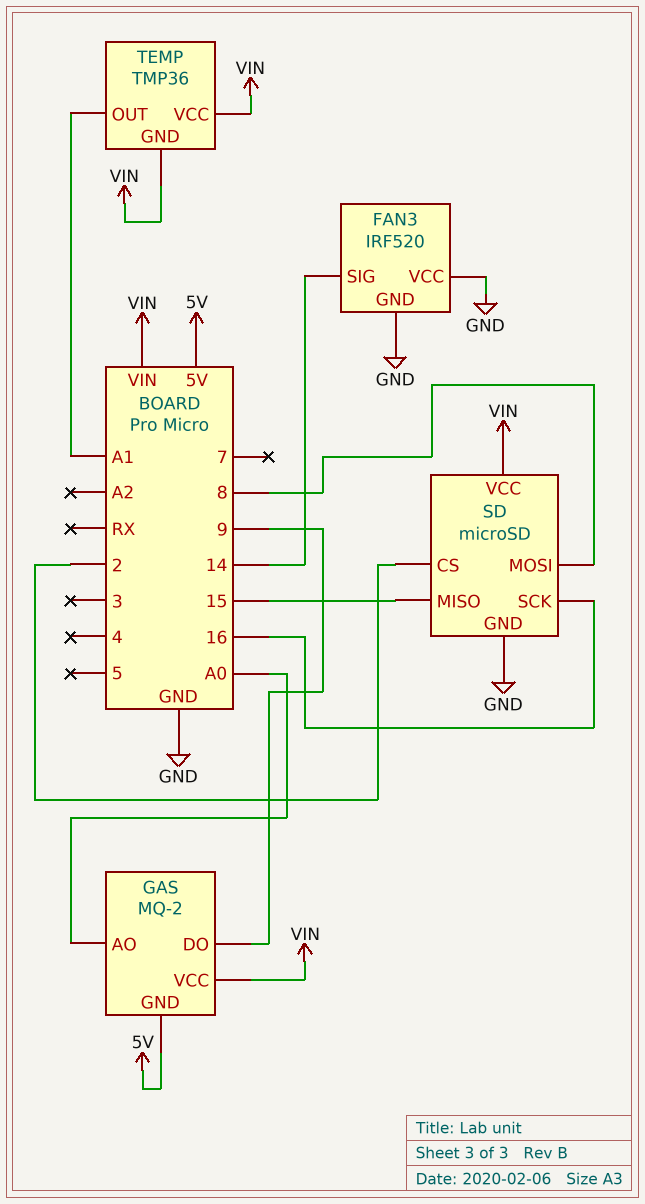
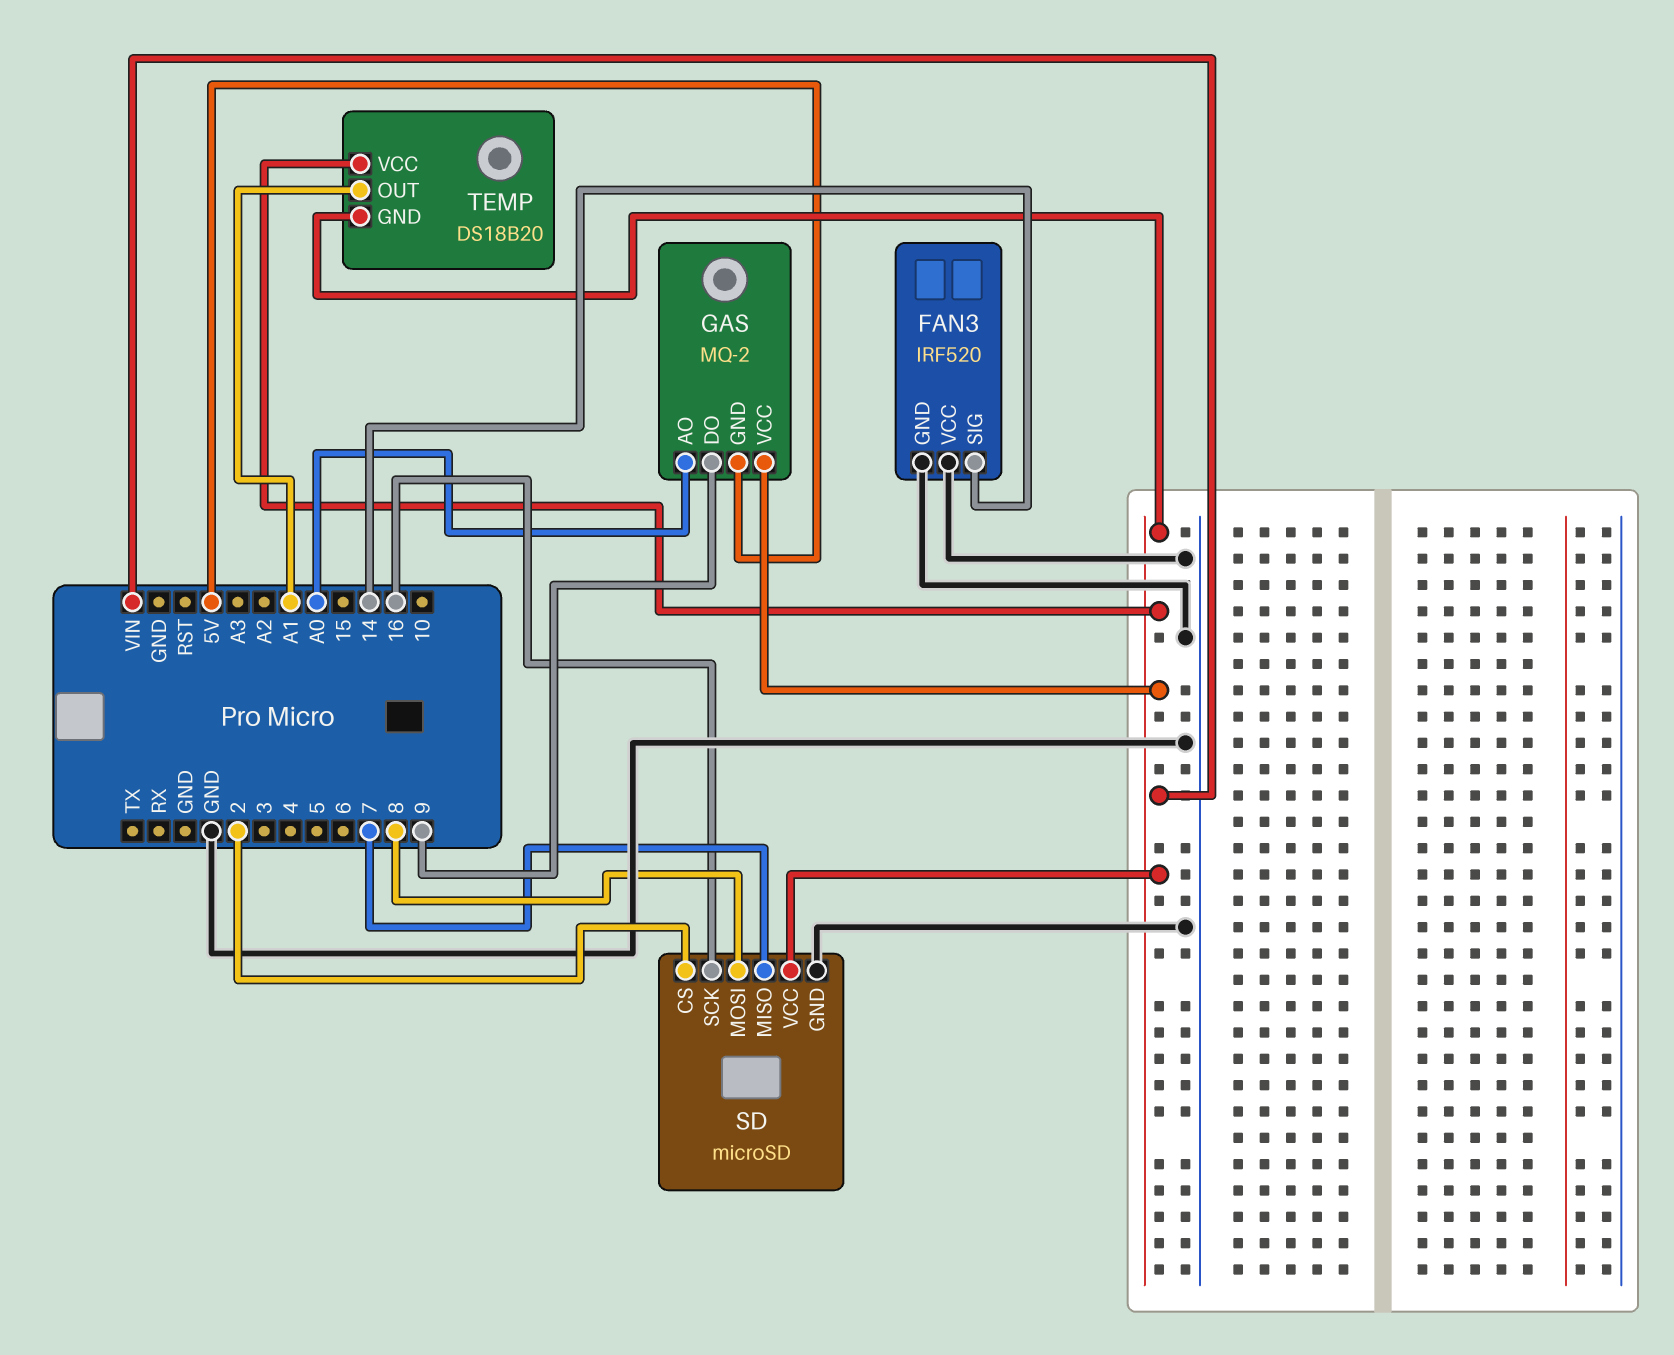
SD pin MISO: 15 -> 7
TEMP: TMP36 -> DS18B20

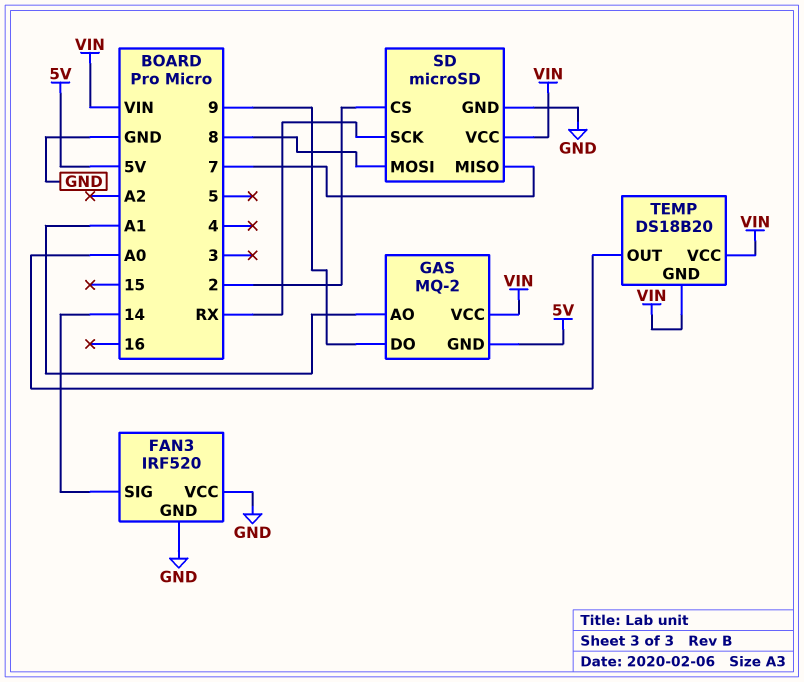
GAS pin AO: A0 -> A1
SD pin SCK: 16 -> RX
TEMP pin OUT: A1 -> A0

